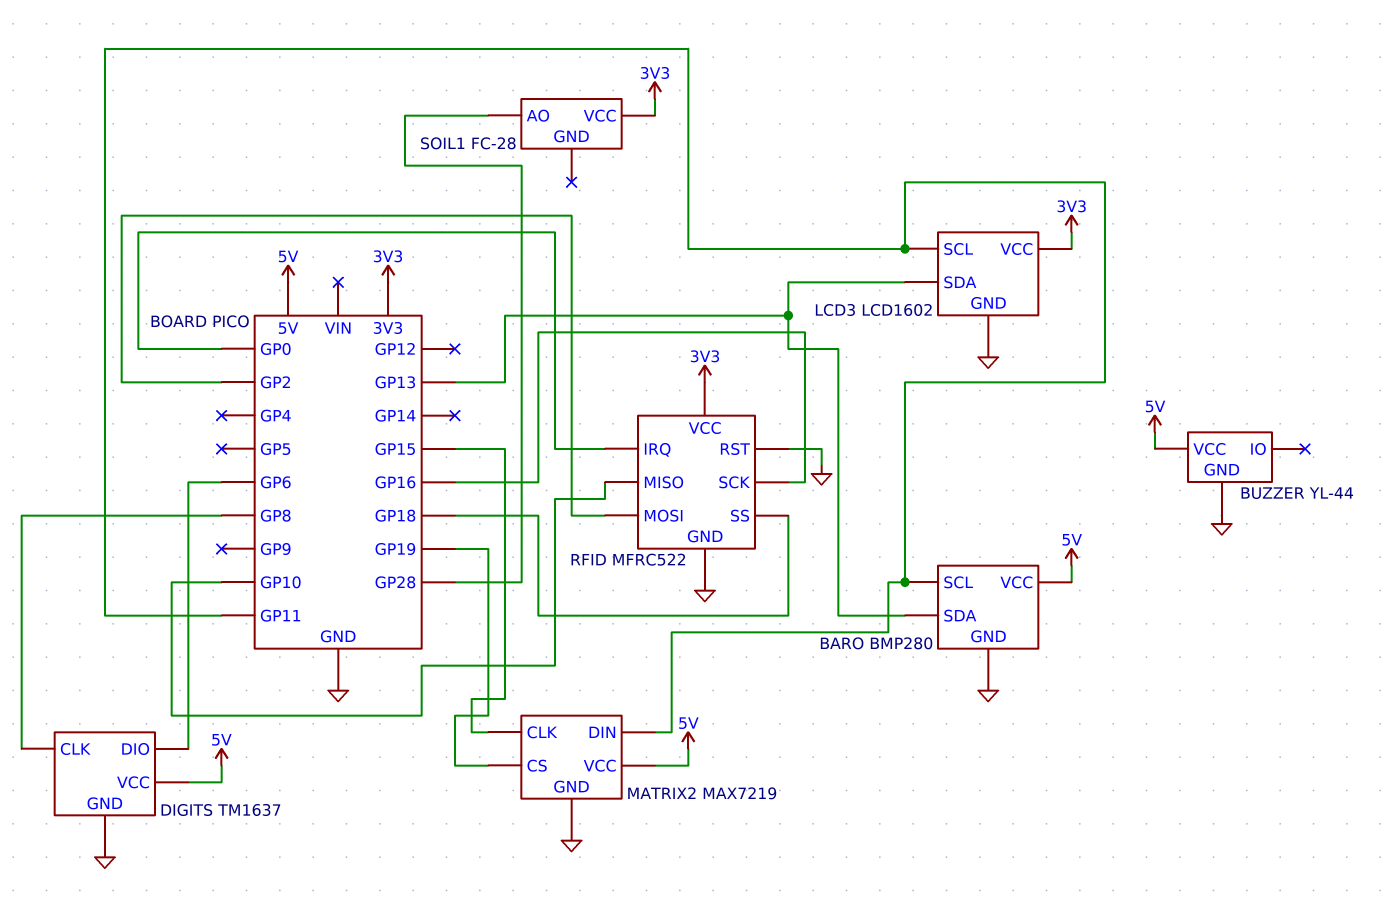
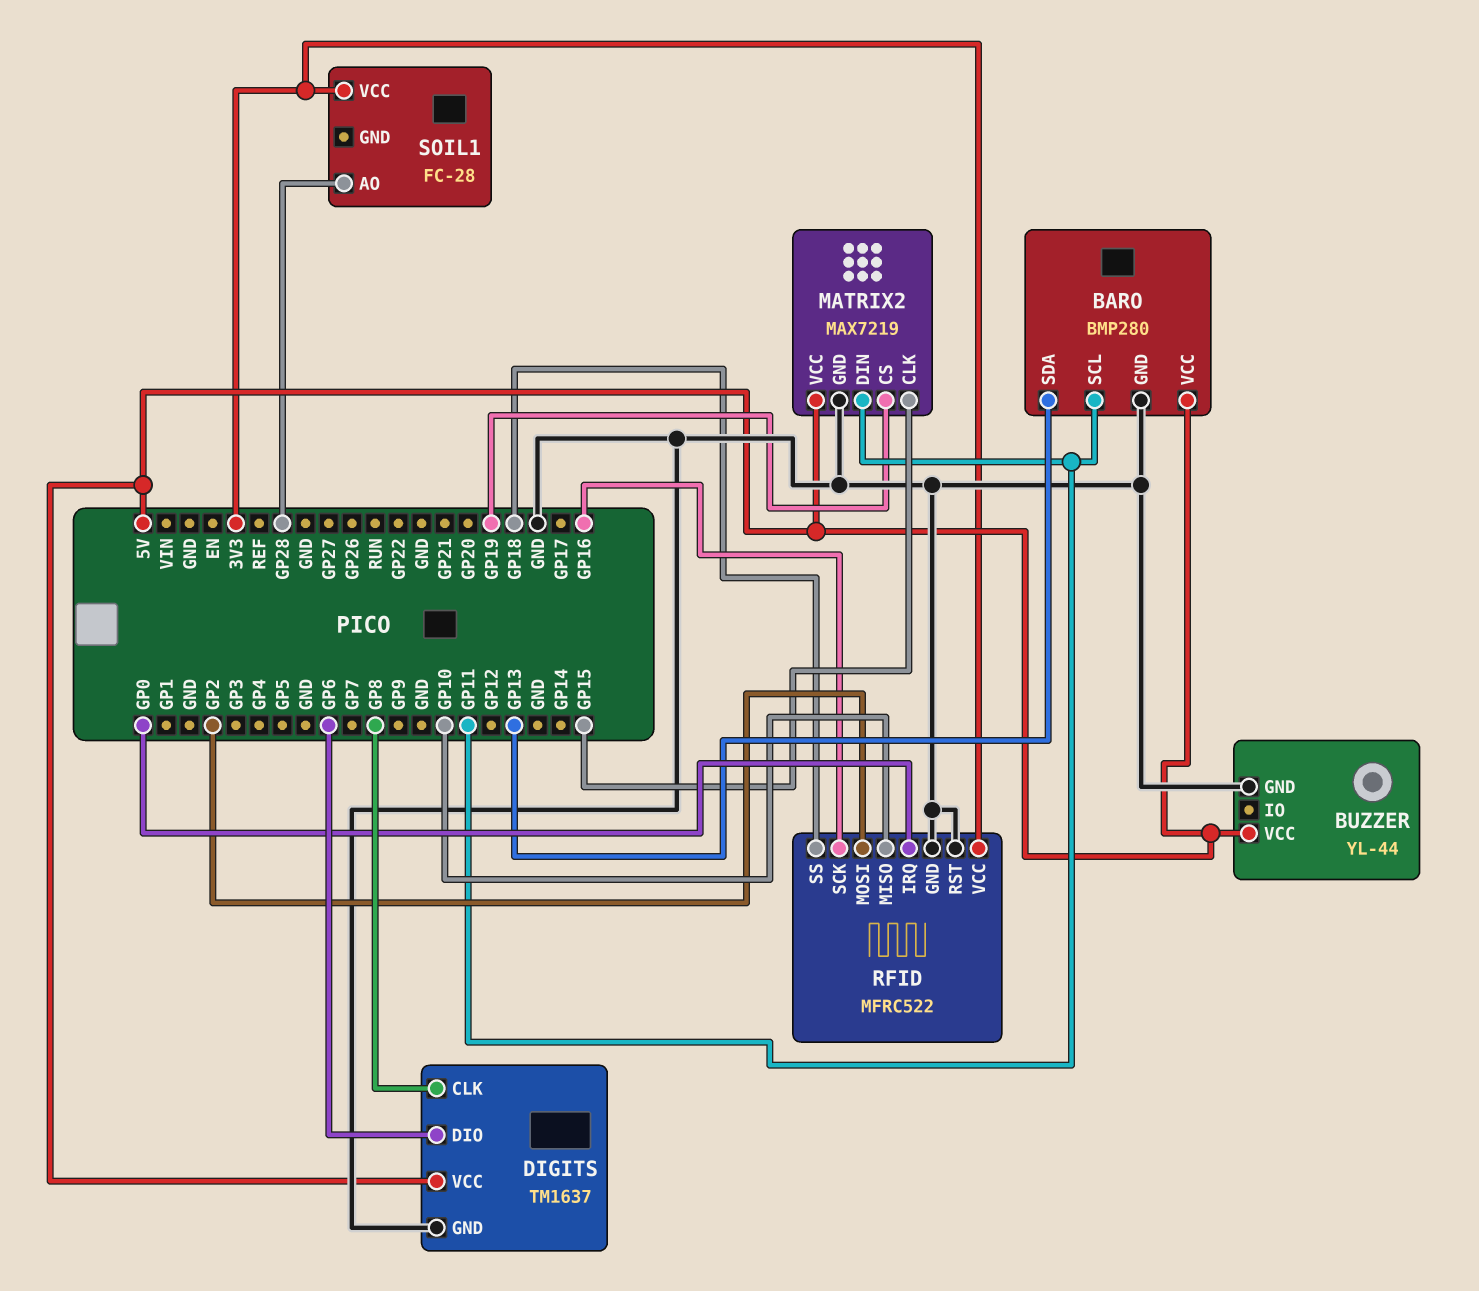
LCD3: LCD1602 -> none
LCD3 pin GND: GND -> none
LCD3 pin SCL: GP11 -> none
LCD3 pin SDA: GP13 -> none
LCD3 pin VCC: 3V3 -> none

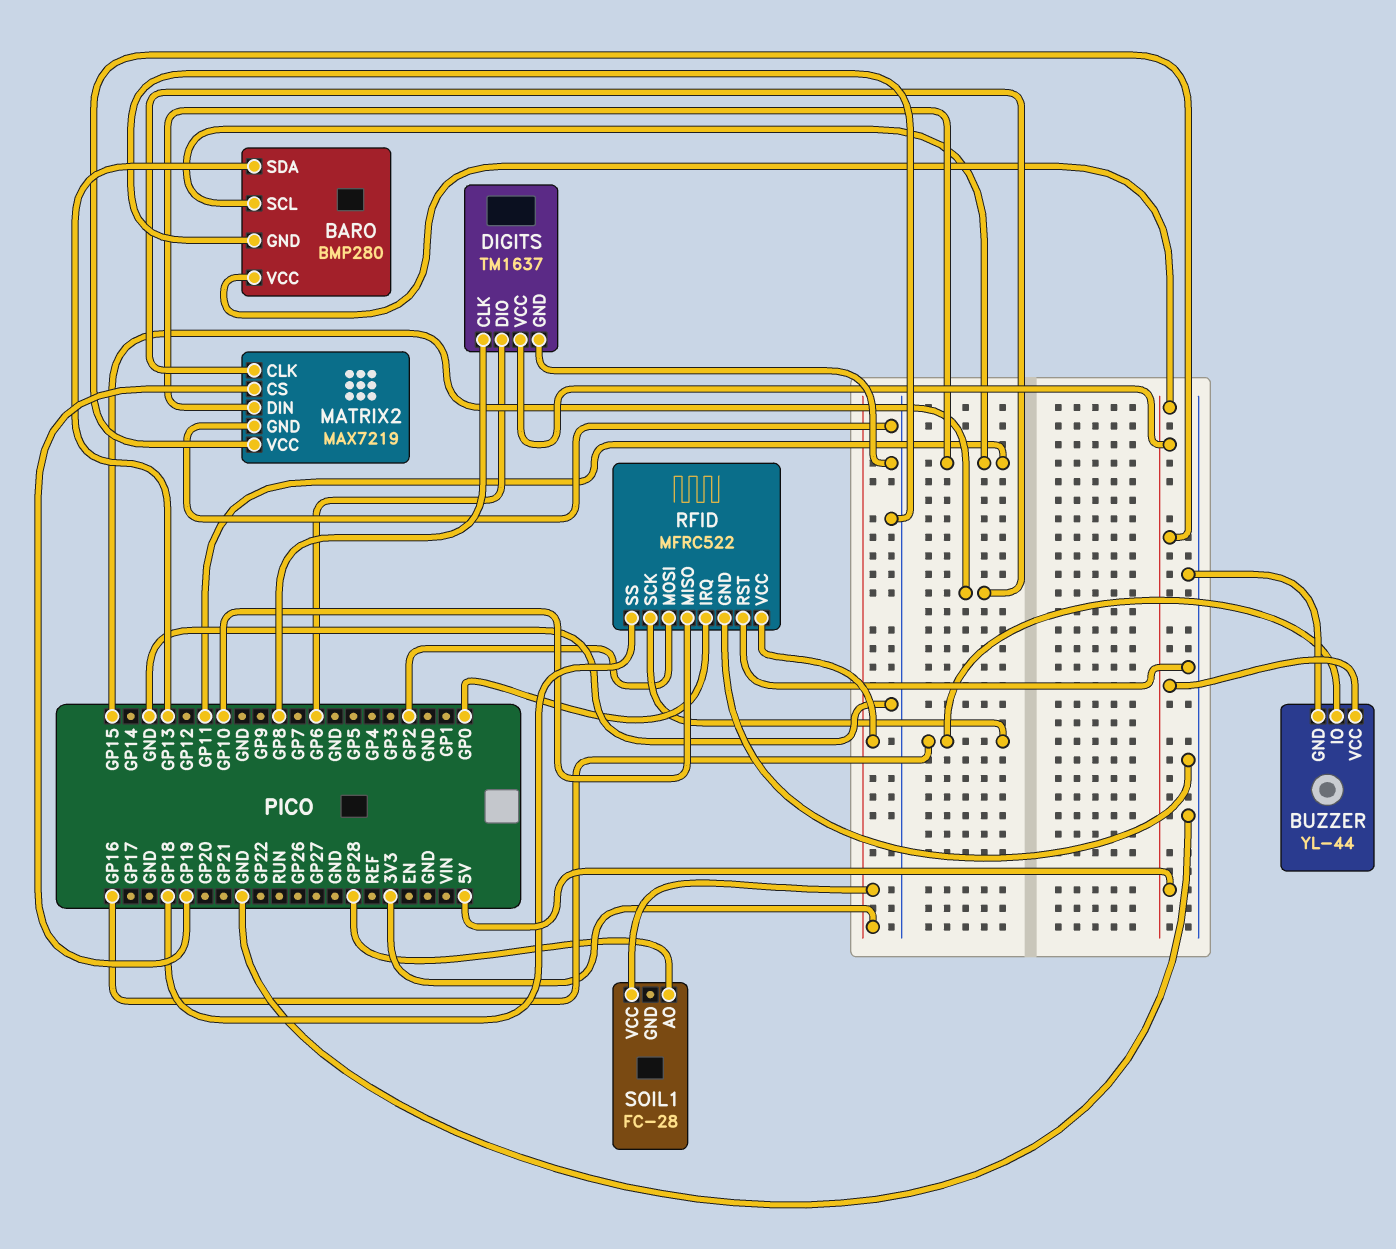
BUZZER pin IO: none -> GP16

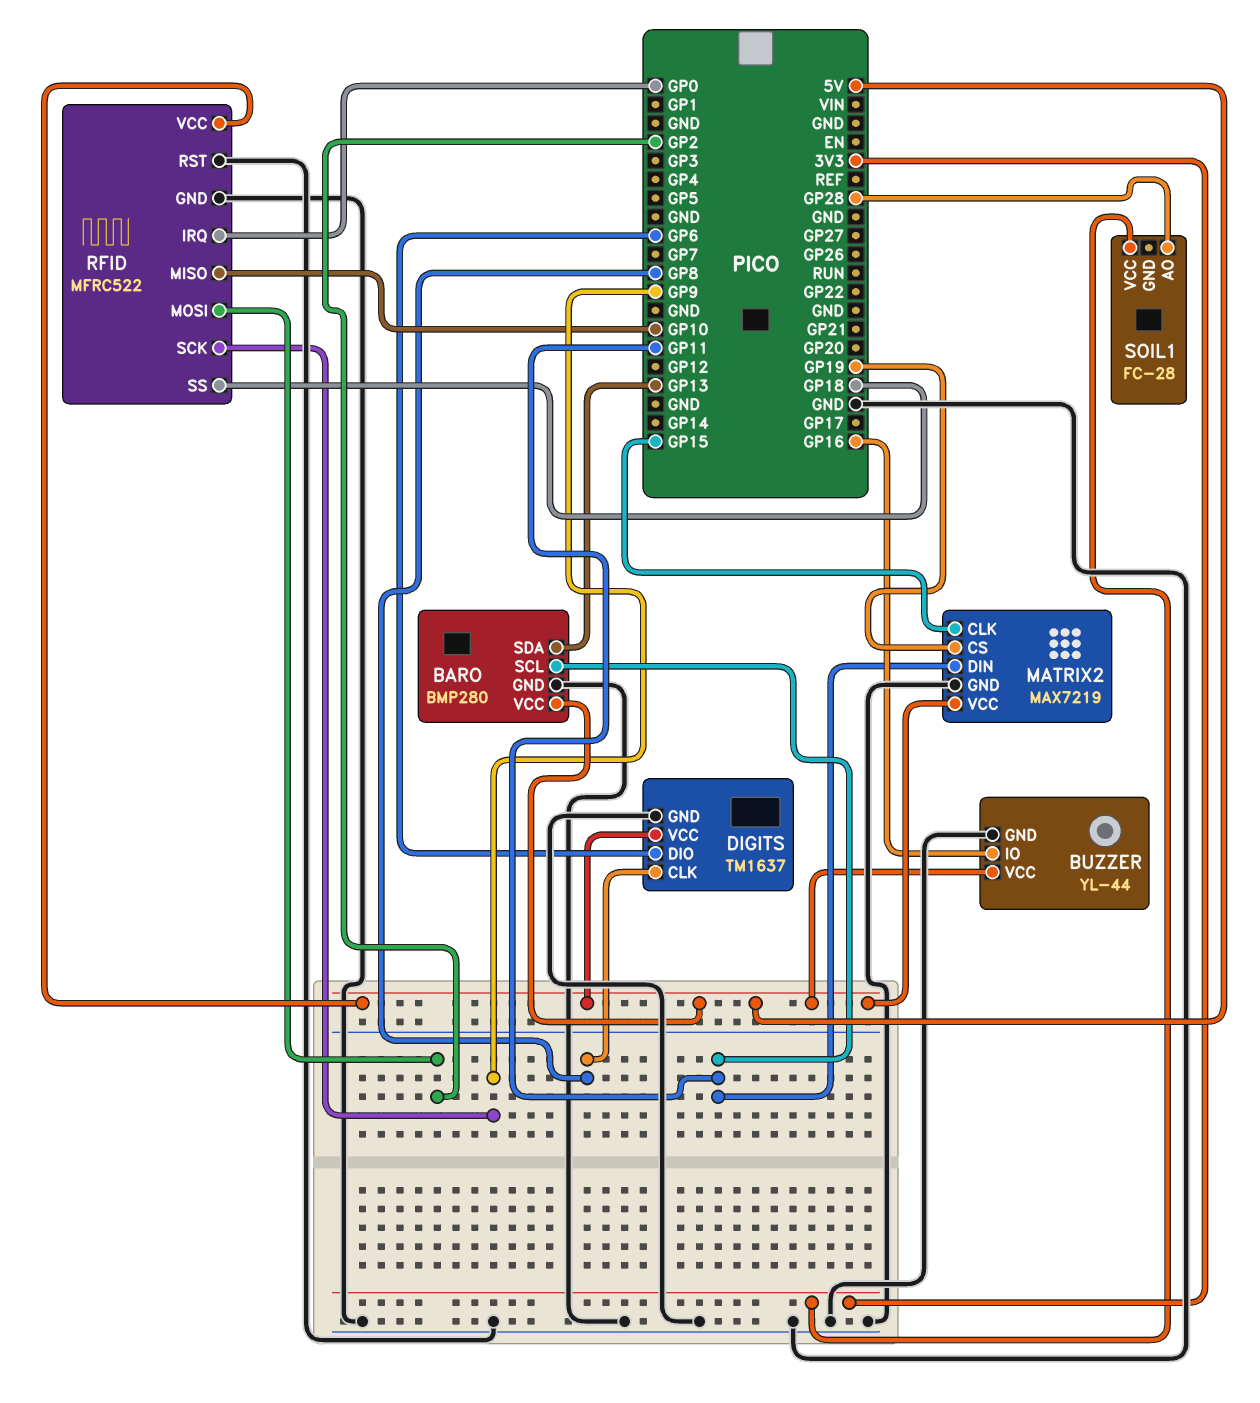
RFID pin SCK: GP16 -> GP9
RFID pin VCC: 3V3 -> 5V

